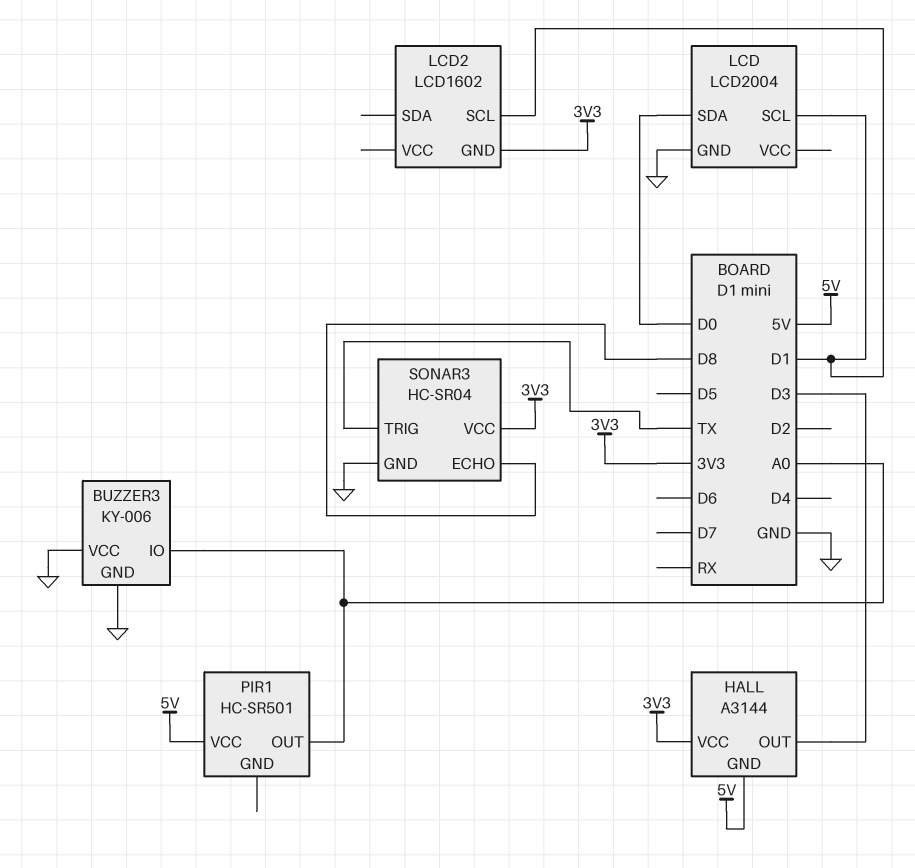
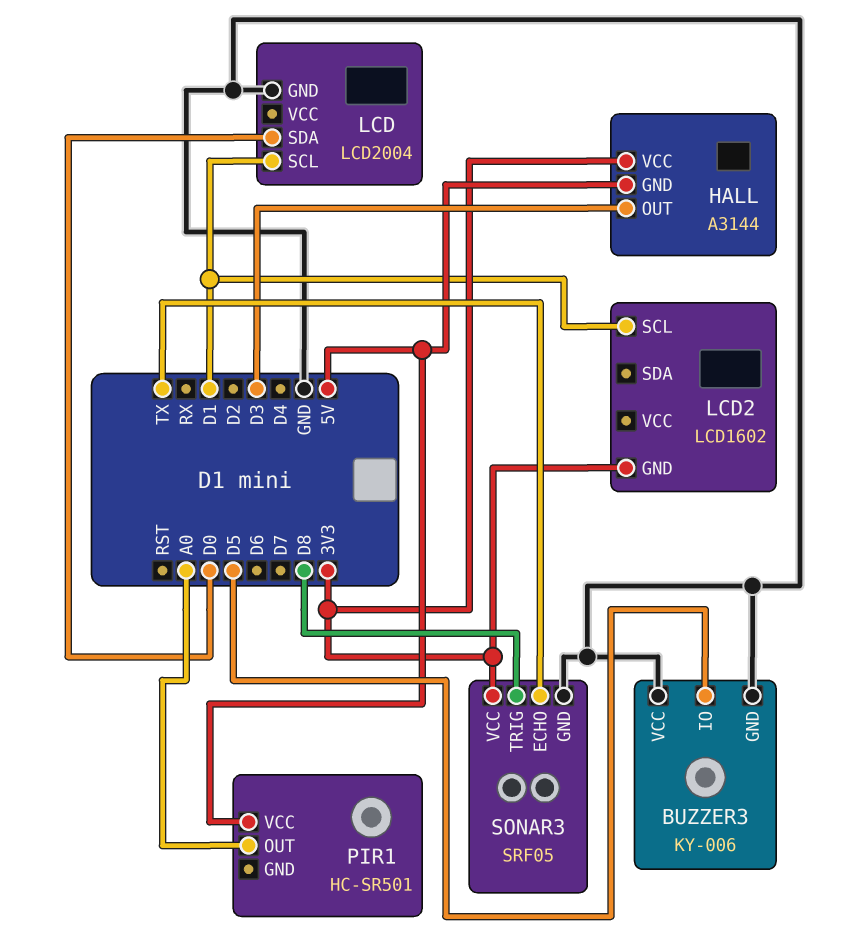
BUZZER3 pin IO: A0 -> D5
SONAR3: HC-SR04 -> SRF05
SONAR3 pin ECHO: D8 -> TX
SONAR3 pin TRIG: TX -> D8

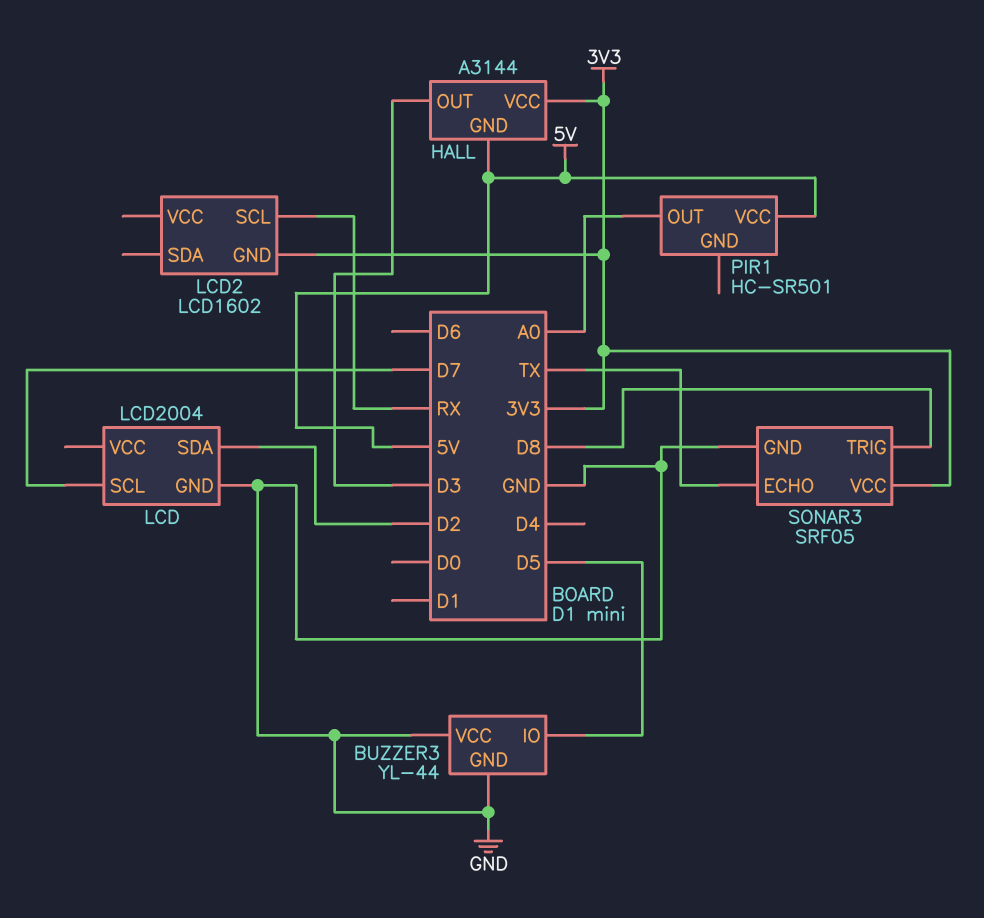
BUZZER3: KY-006 -> YL-44
LCD pin SCL: D1 -> D7
LCD pin SDA: D0 -> D2
LCD2 pin SCL: D1 -> RX

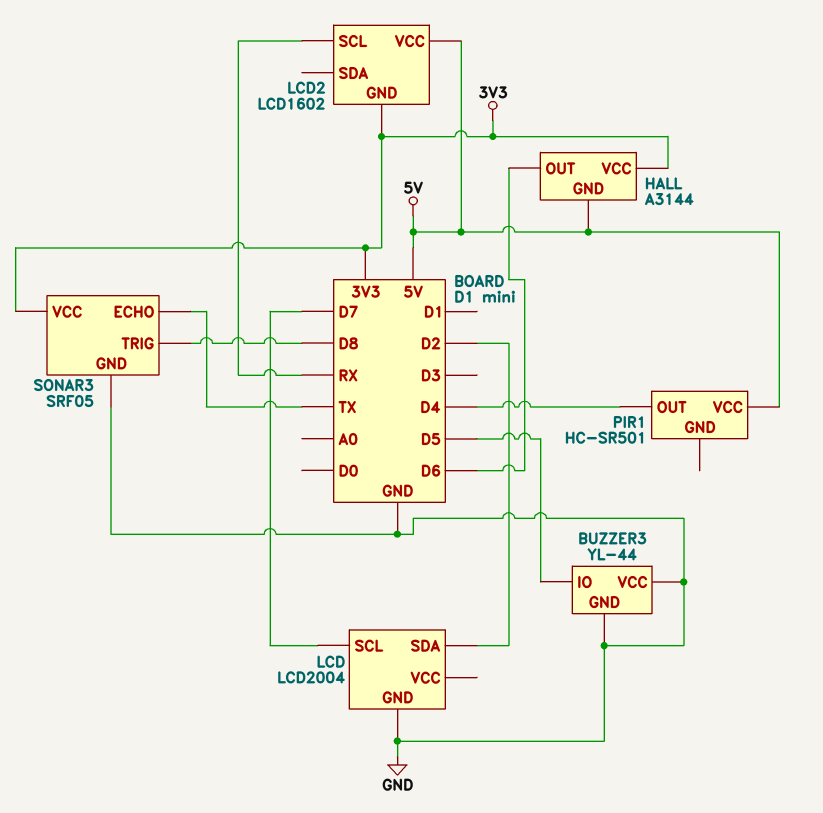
HALL pin OUT: D3 -> D6
LCD2 pin VCC: none -> 5V
PIR1 pin OUT: A0 -> D4

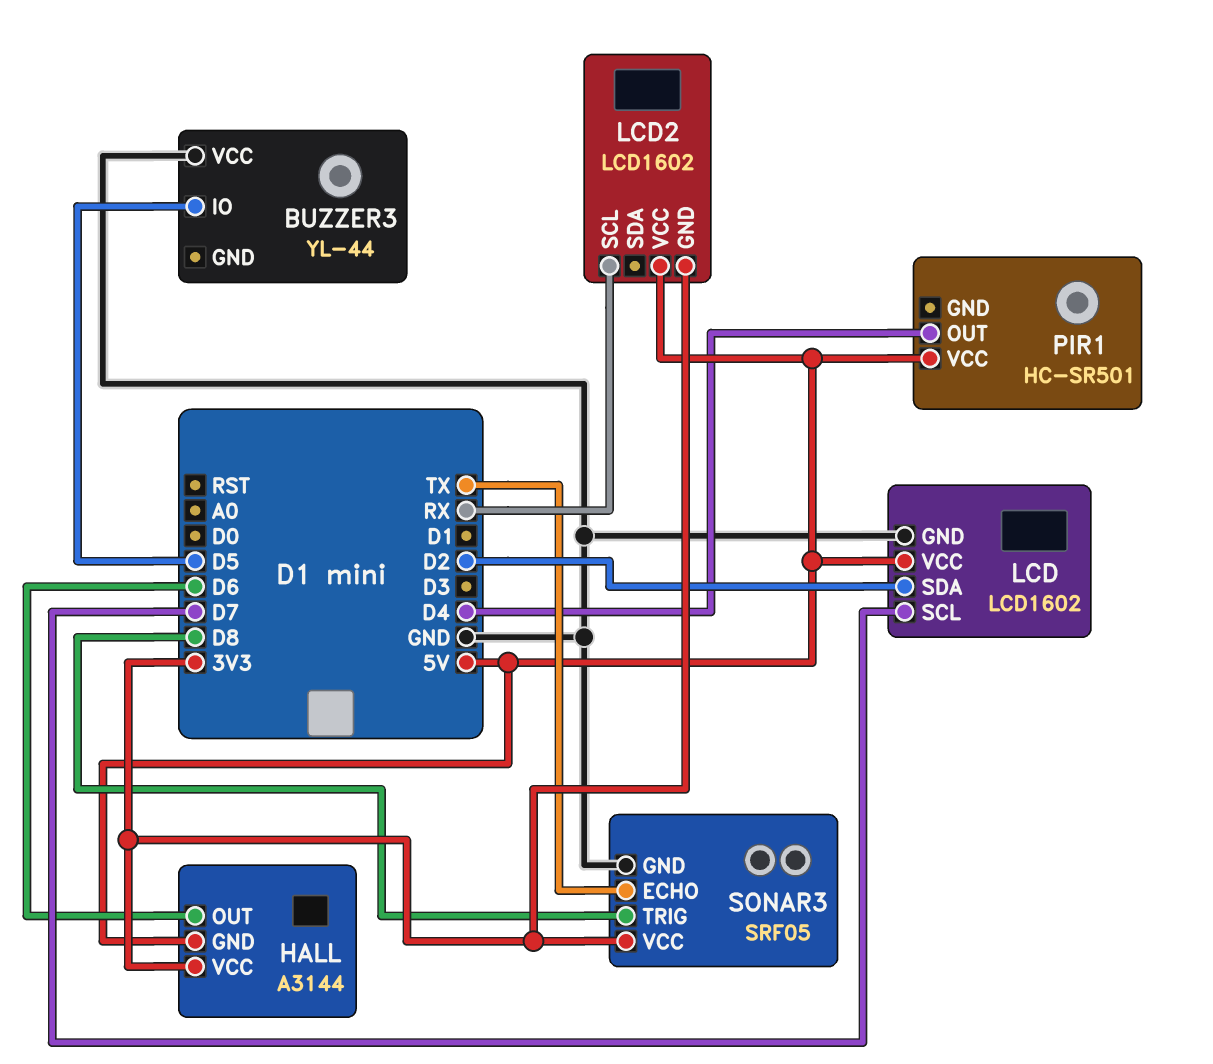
BUZZER3 pin GND: GND -> none
LCD: LCD2004 -> LCD1602
LCD pin VCC: none -> 5V

